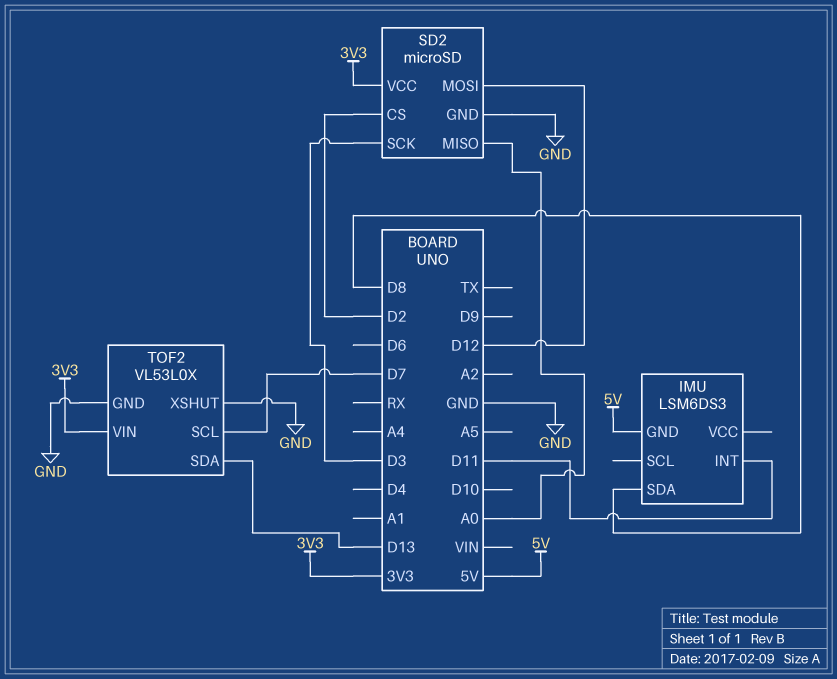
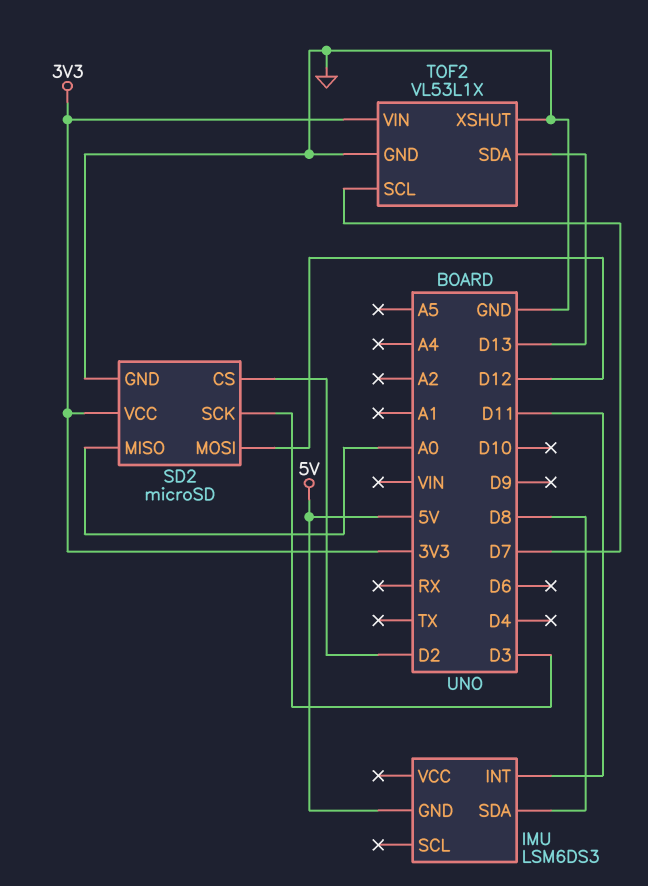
TOF2: VL53L0X -> VL53L1X

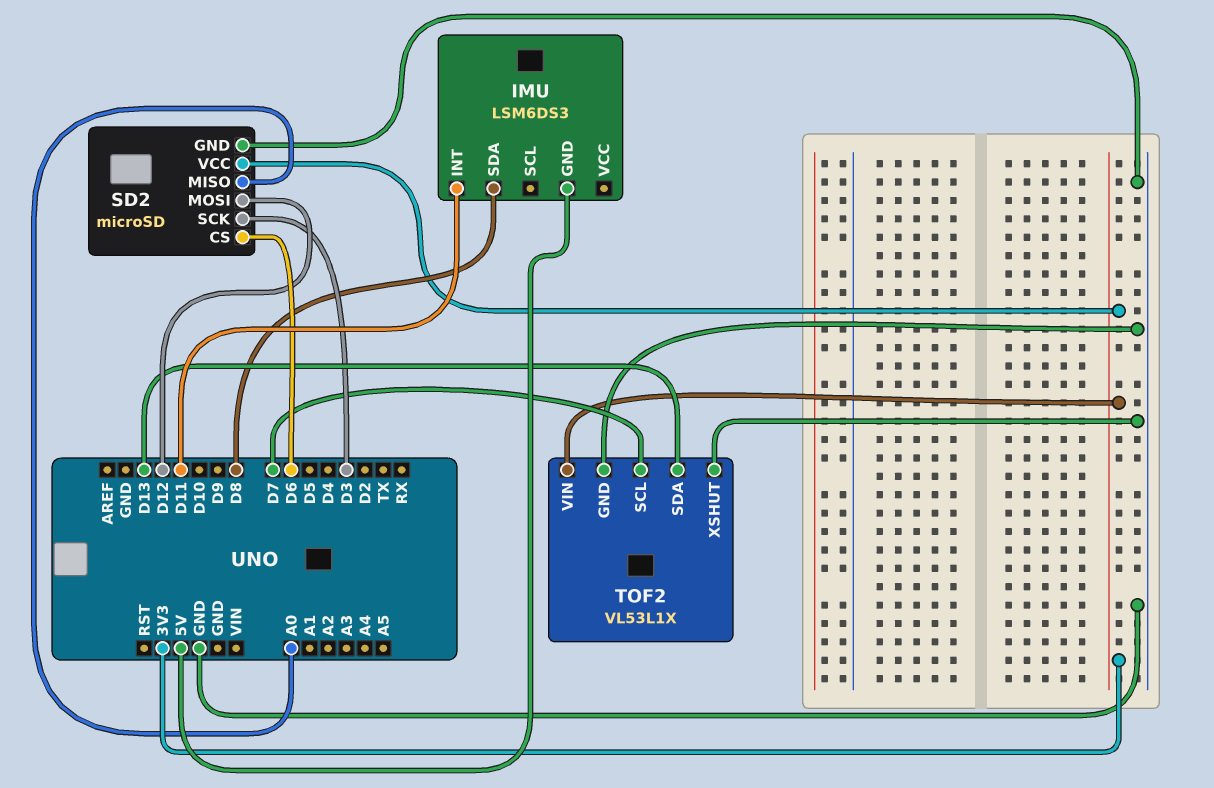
SD2 pin CS: D2 -> D6

